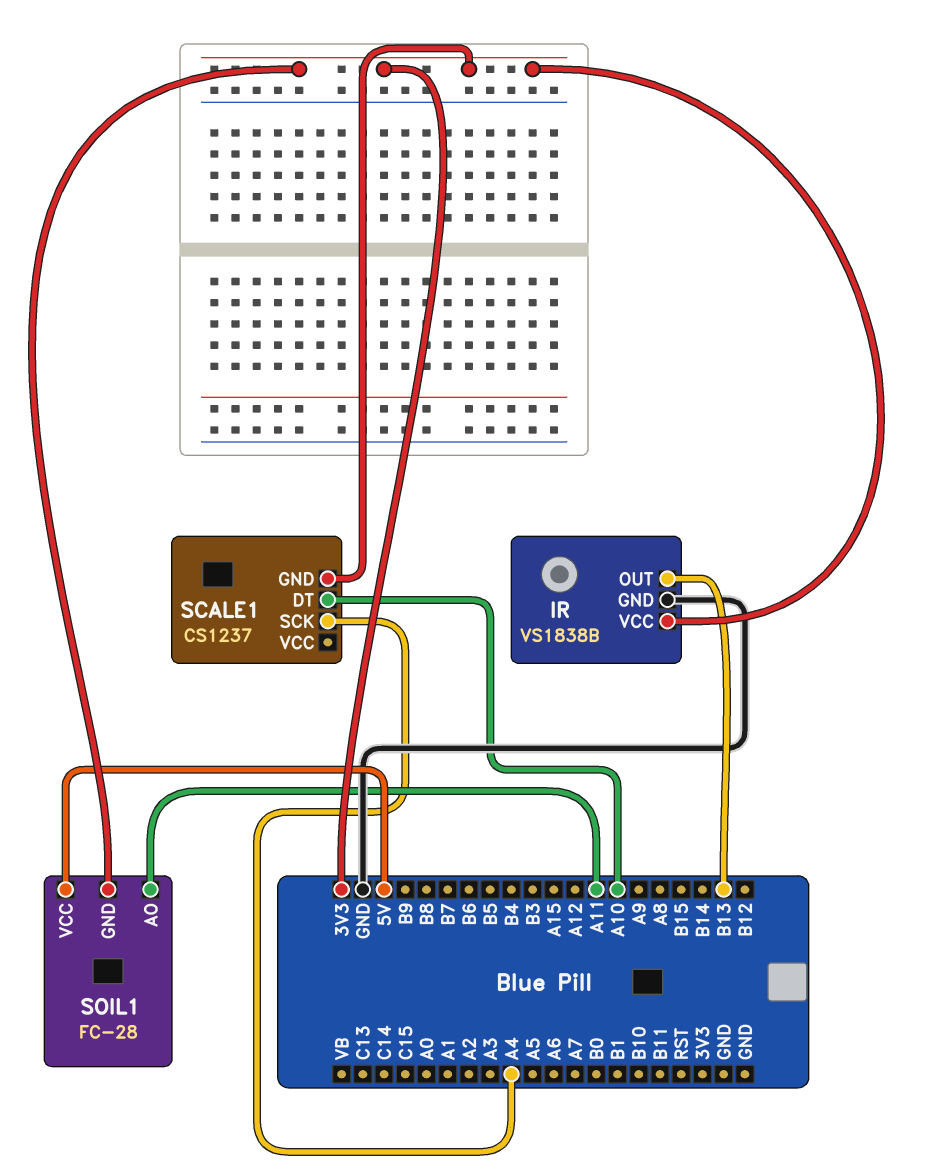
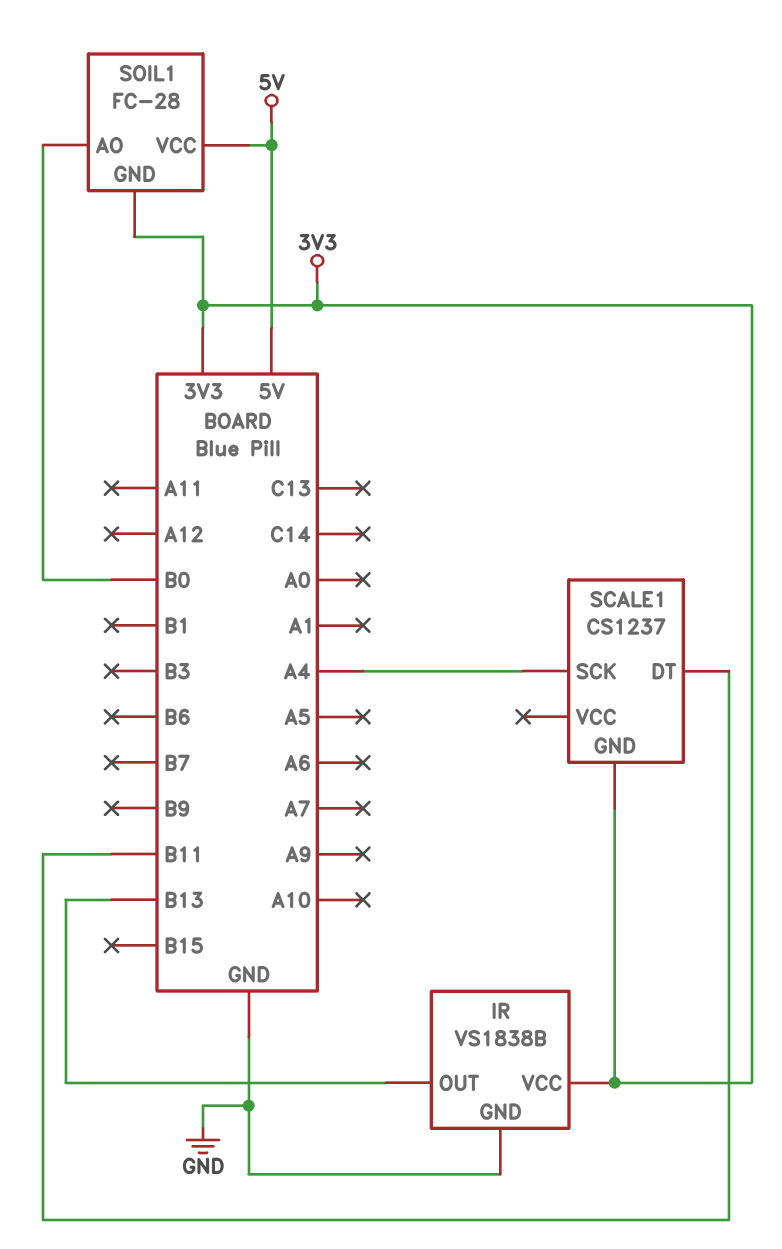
SCALE1 pin DT: A10 -> B11
SOIL1 pin AO: A11 -> B0

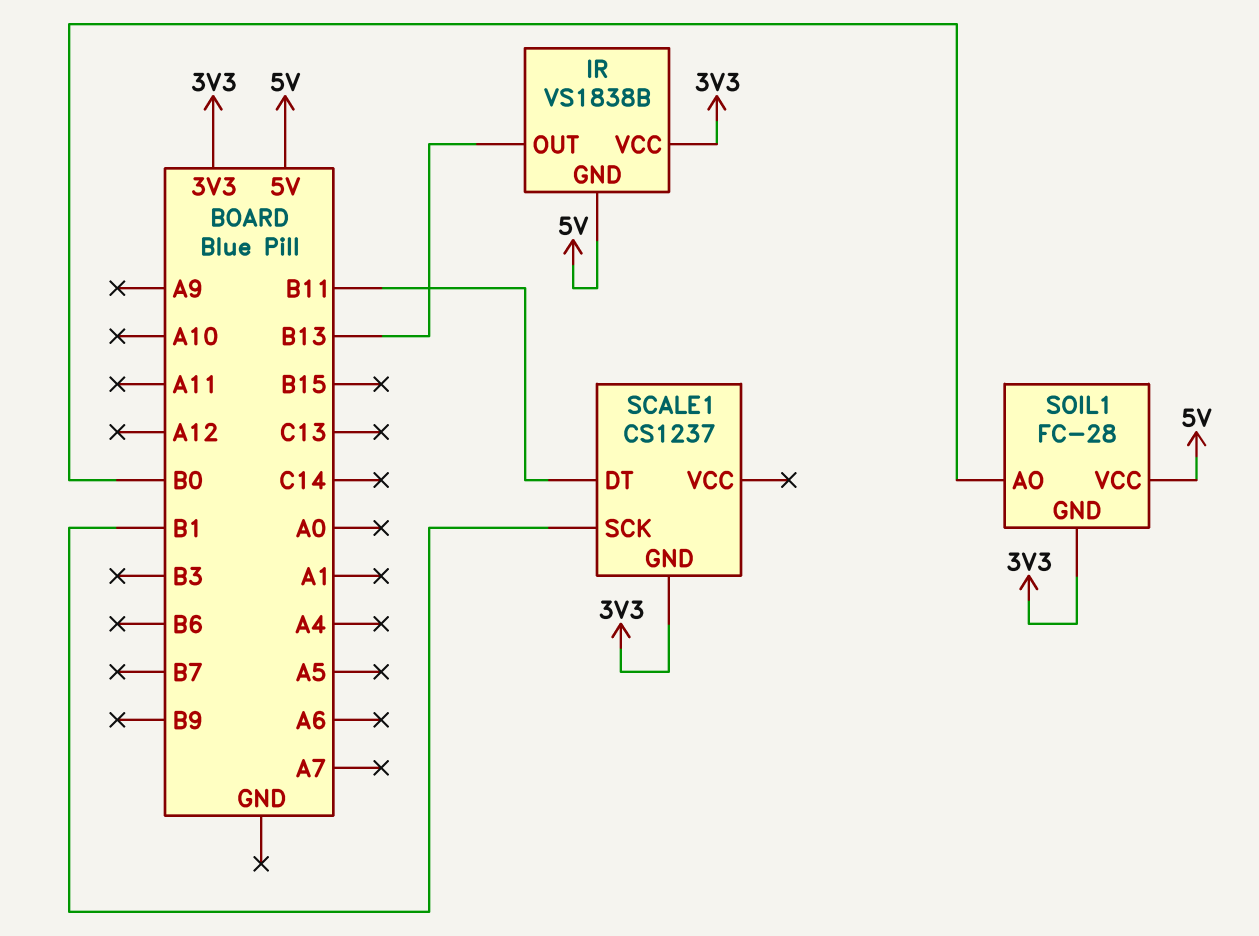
IR pin GND: GND -> 5V
SCALE1 pin SCK: A4 -> B1

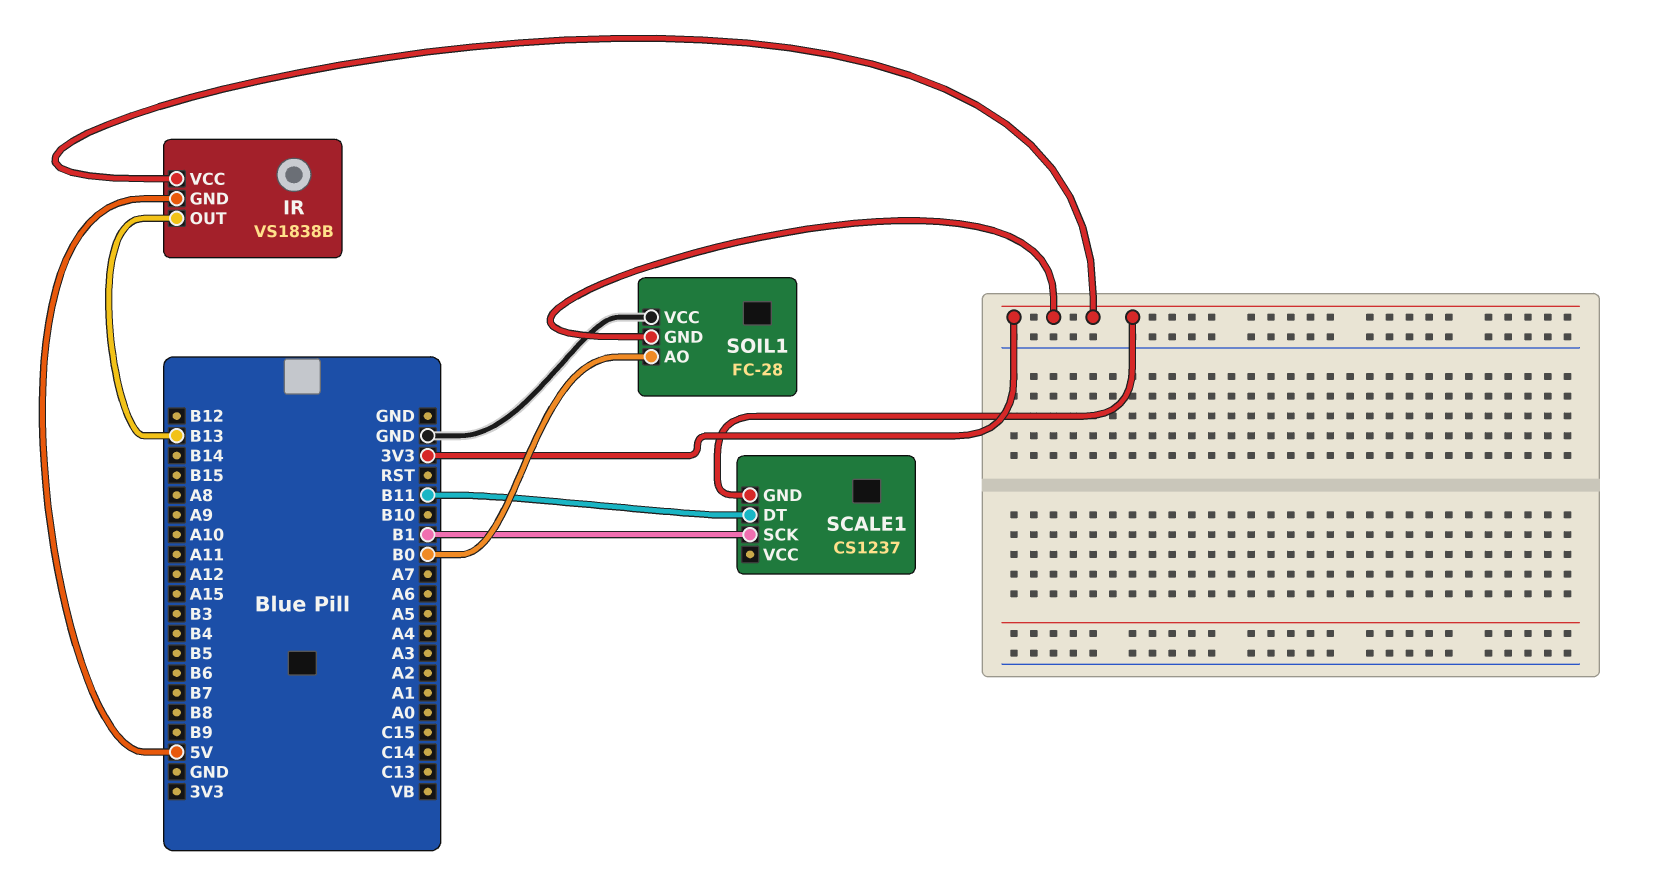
SOIL1 pin VCC: 5V -> GND

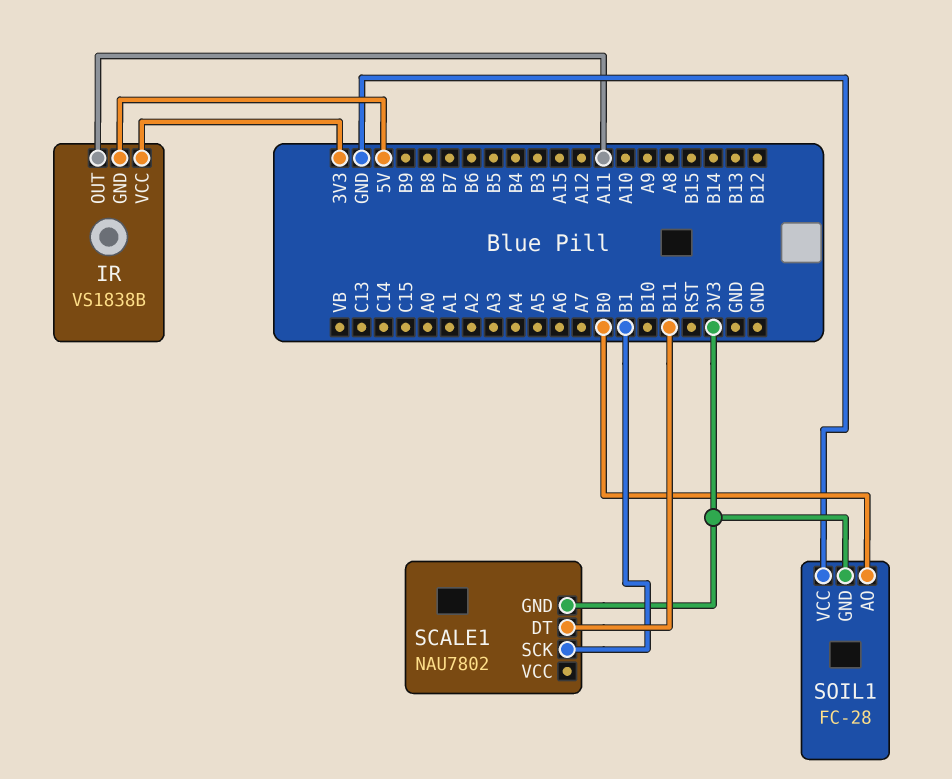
IR pin OUT: B13 -> A11
SCALE1: CS1237 -> NAU7802

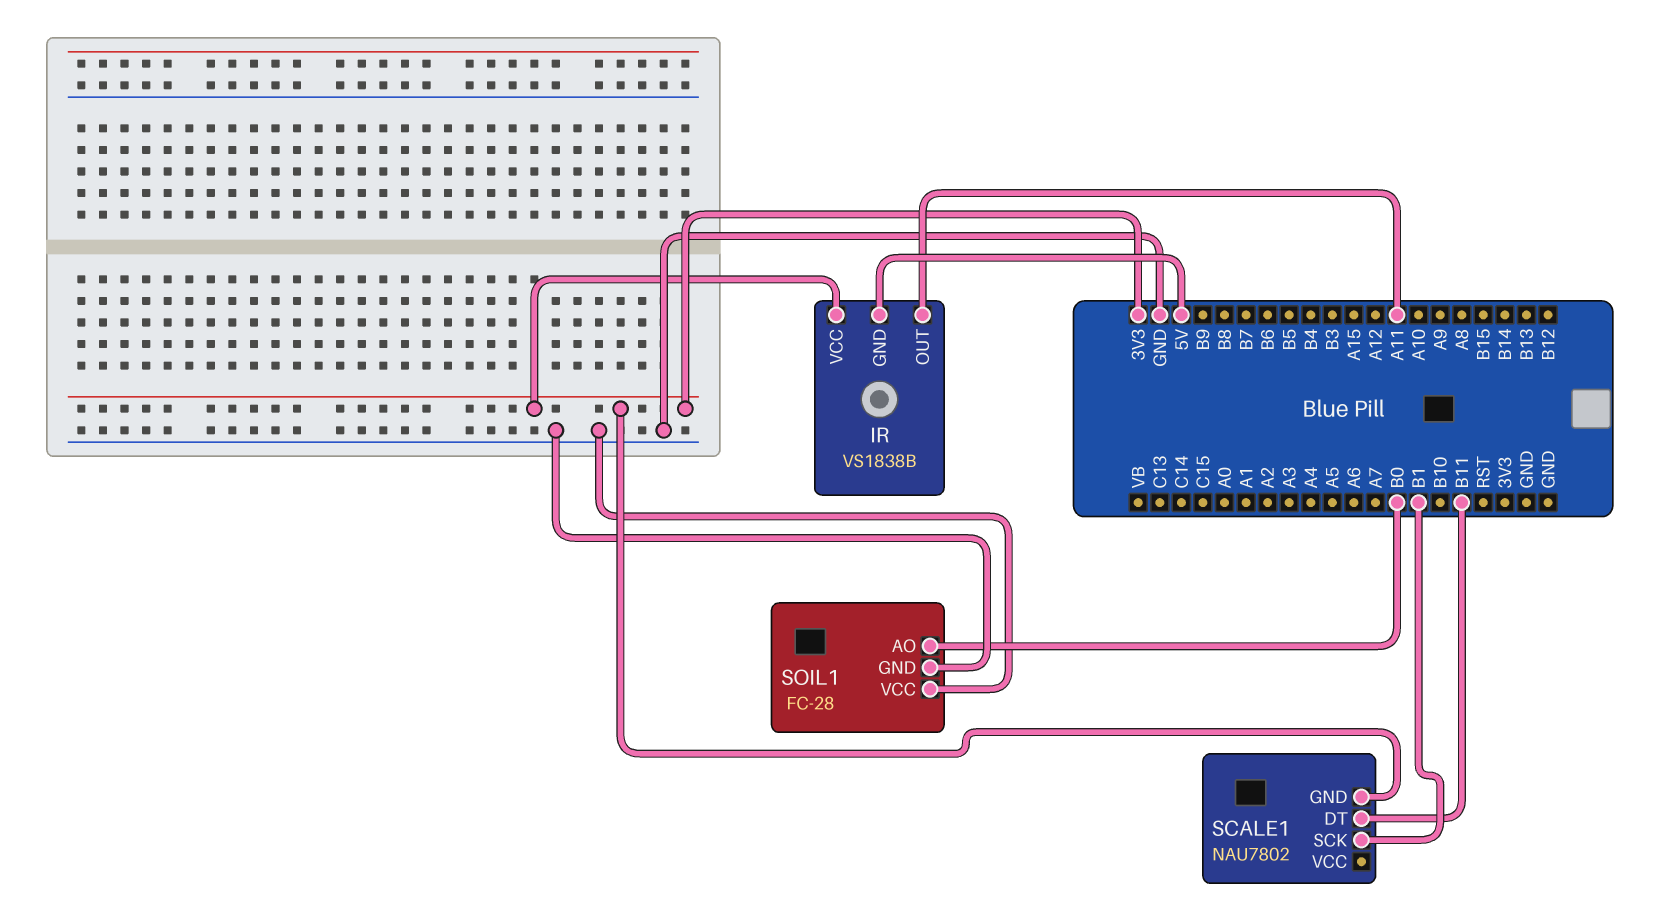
SOIL1 pin GND: 3V3 -> GND

